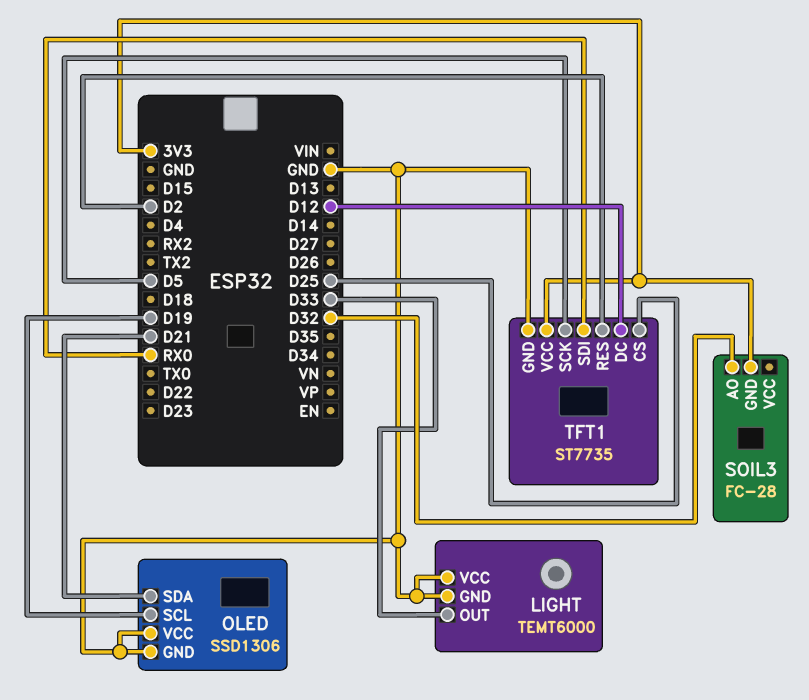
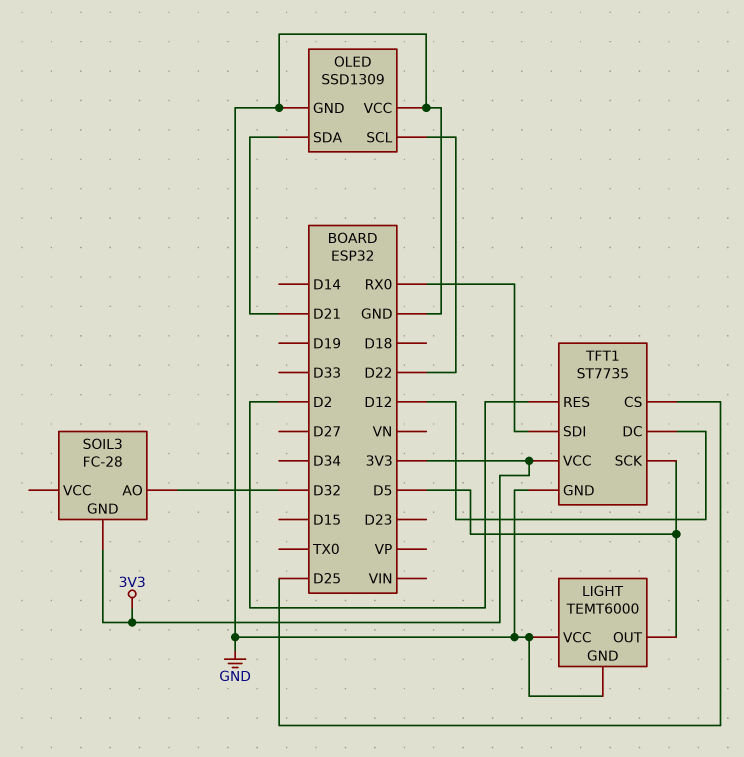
LIGHT pin OUT: D33 -> D5
OLED: SSD1306 -> SSD1309
OLED pin SCL: D19 -> D22

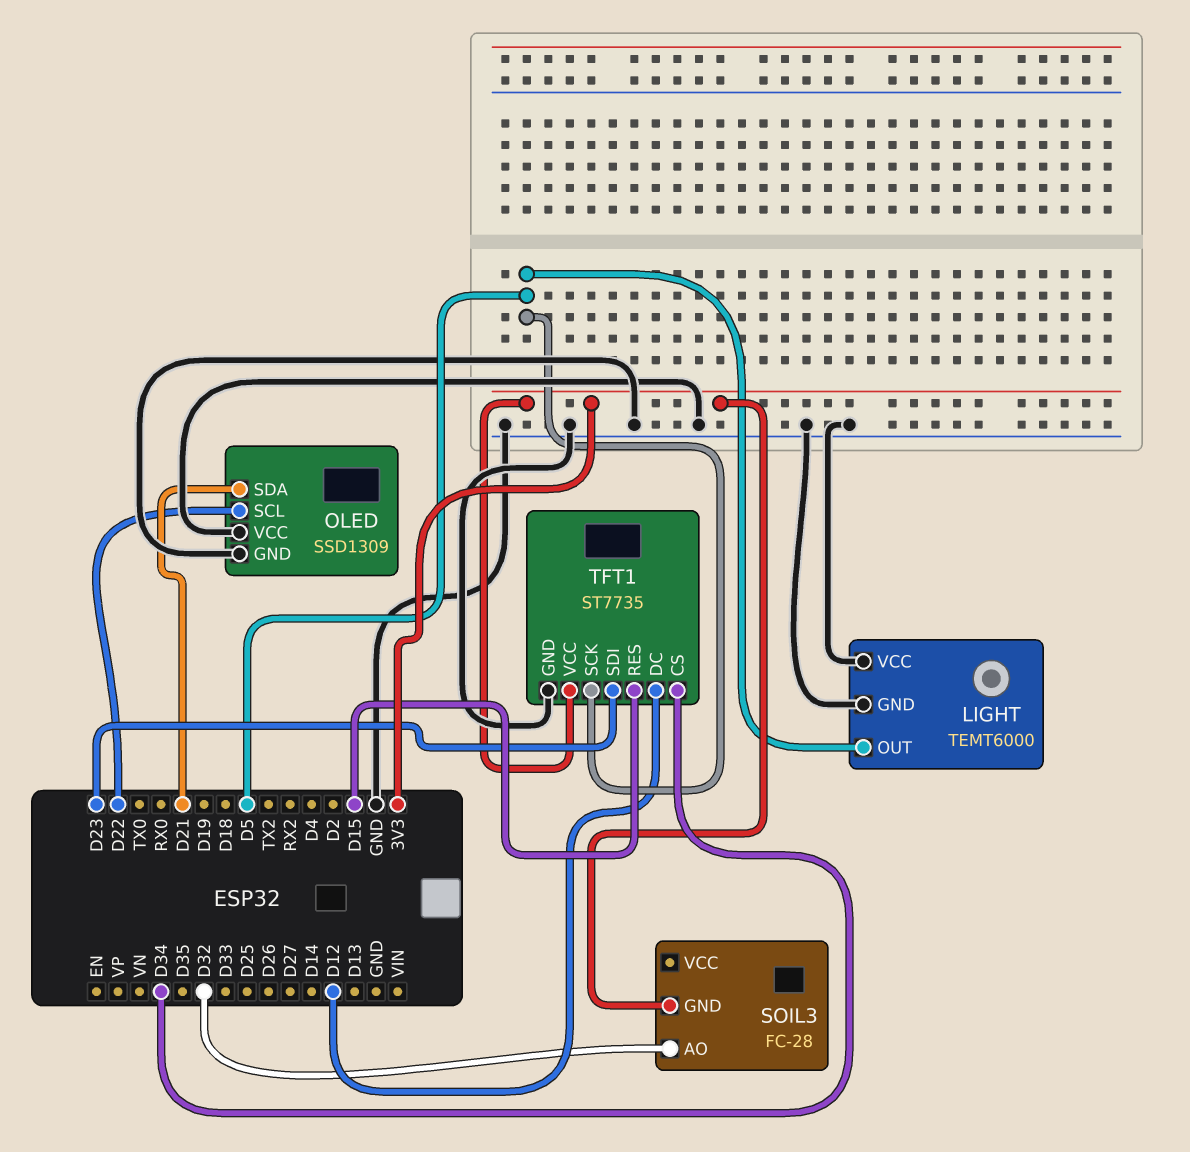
TFT1 pin CS: D25 -> D34
TFT1 pin RES: D2 -> D15
TFT1 pin SDI: RX0 -> D23

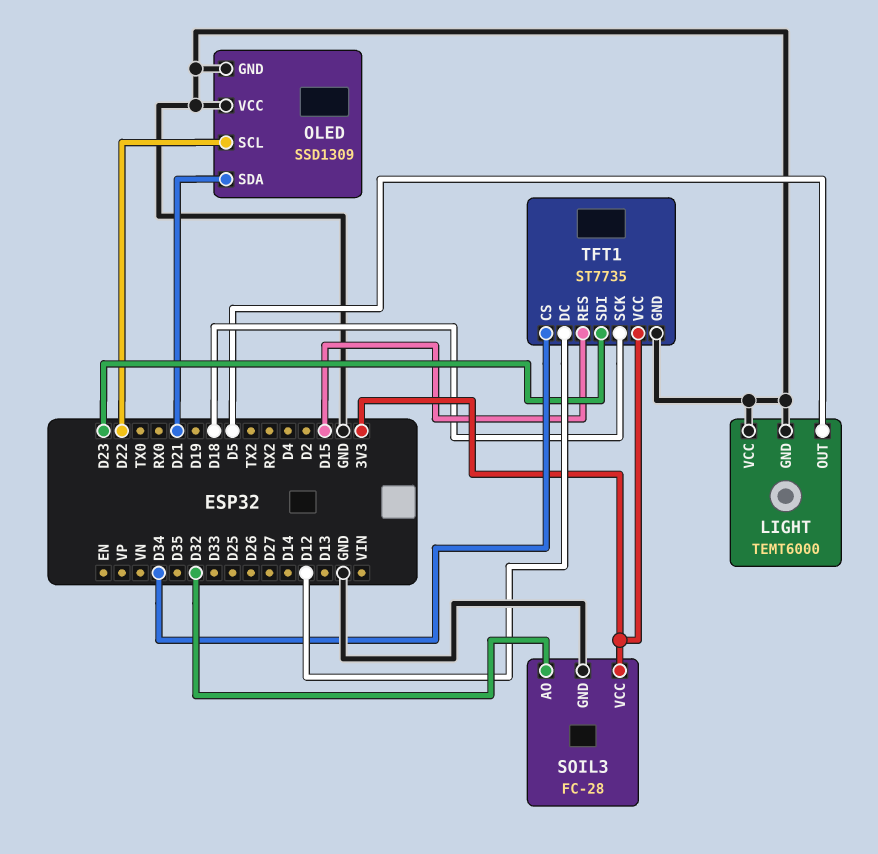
SOIL3 pin GND: 3V3 -> GND
SOIL3 pin VCC: none -> 3V3
TFT1 pin SCK: D5 -> D18

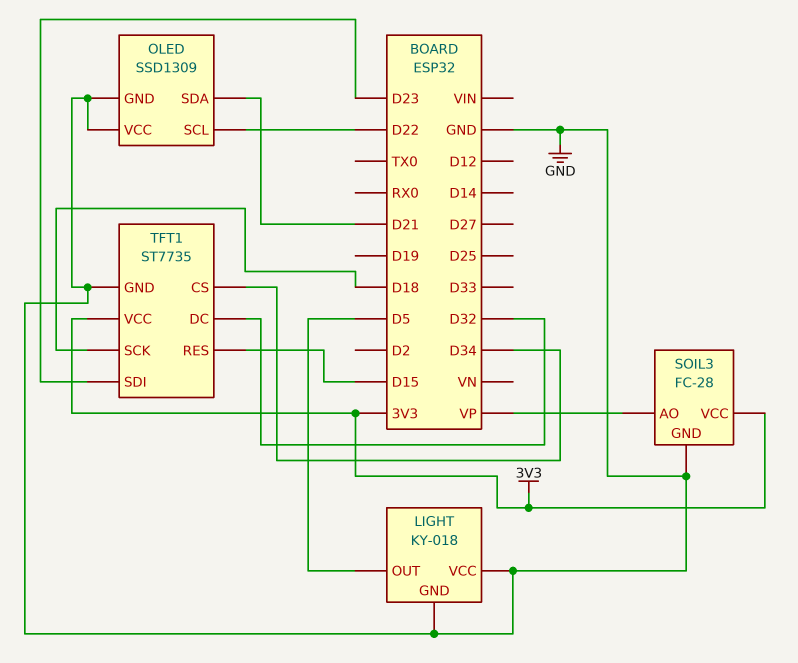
LIGHT: TEMT6000 -> KY-018
SOIL3 pin AO: D32 -> VP
TFT1 pin DC: D12 -> D32

